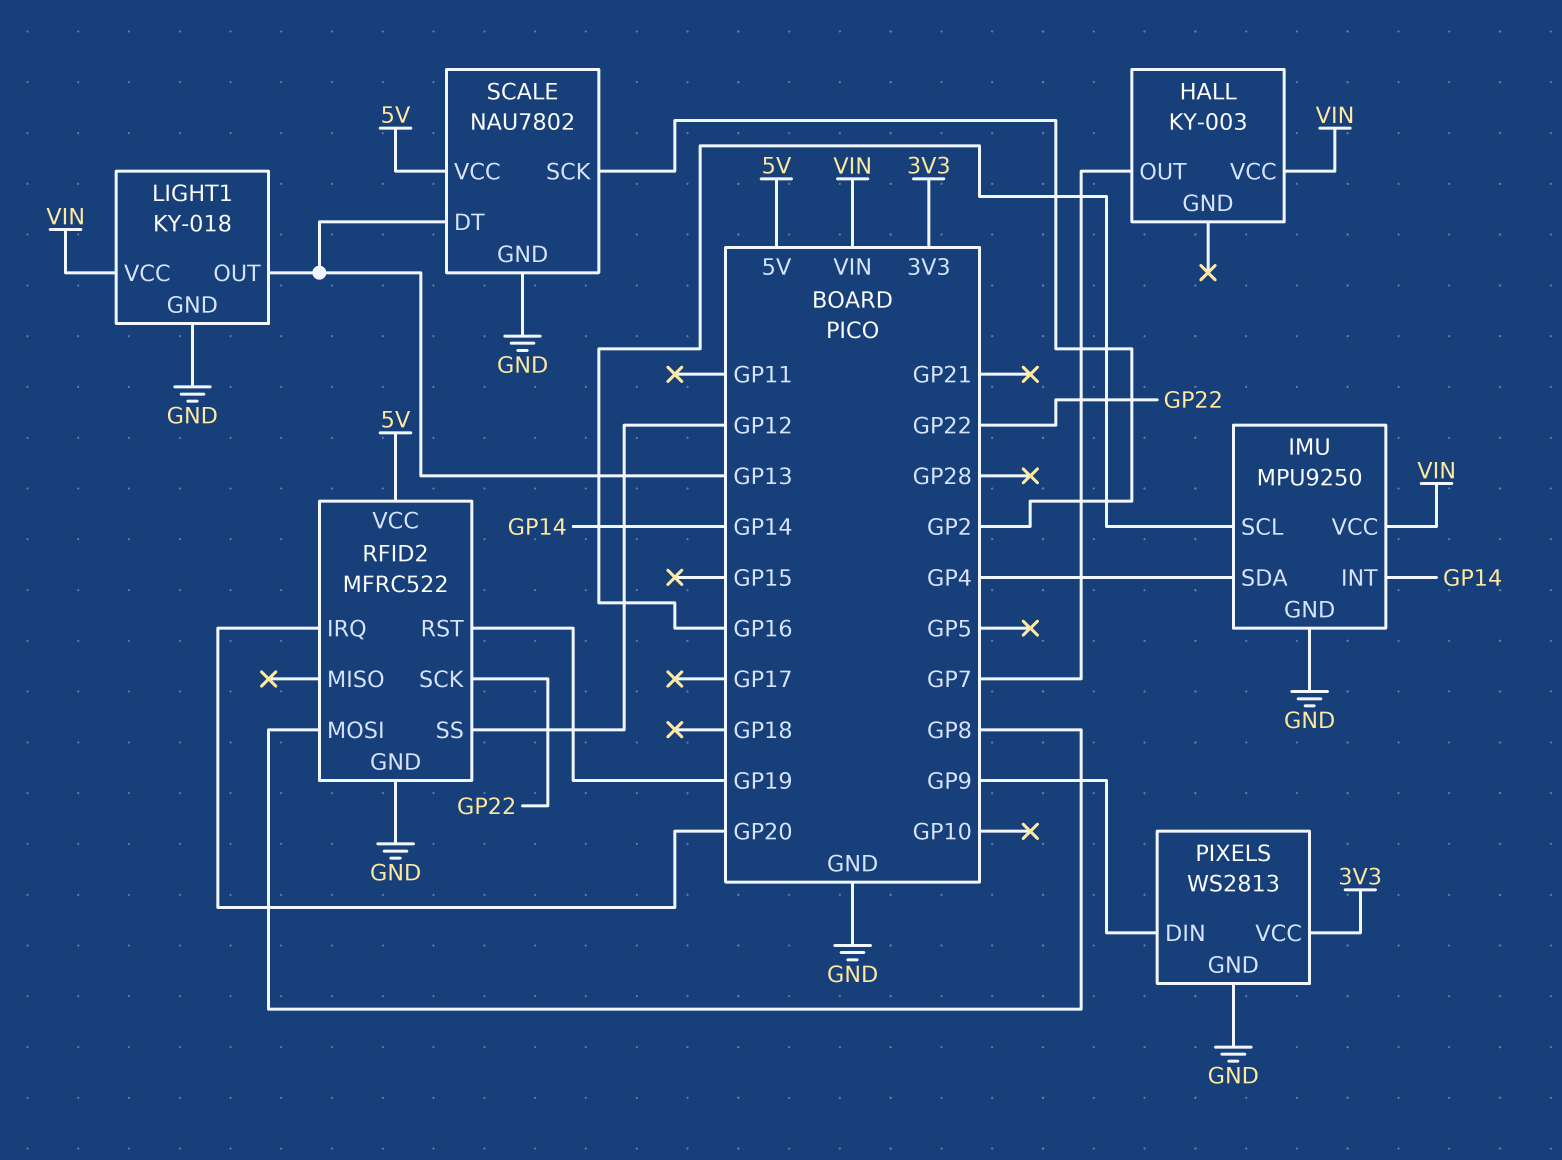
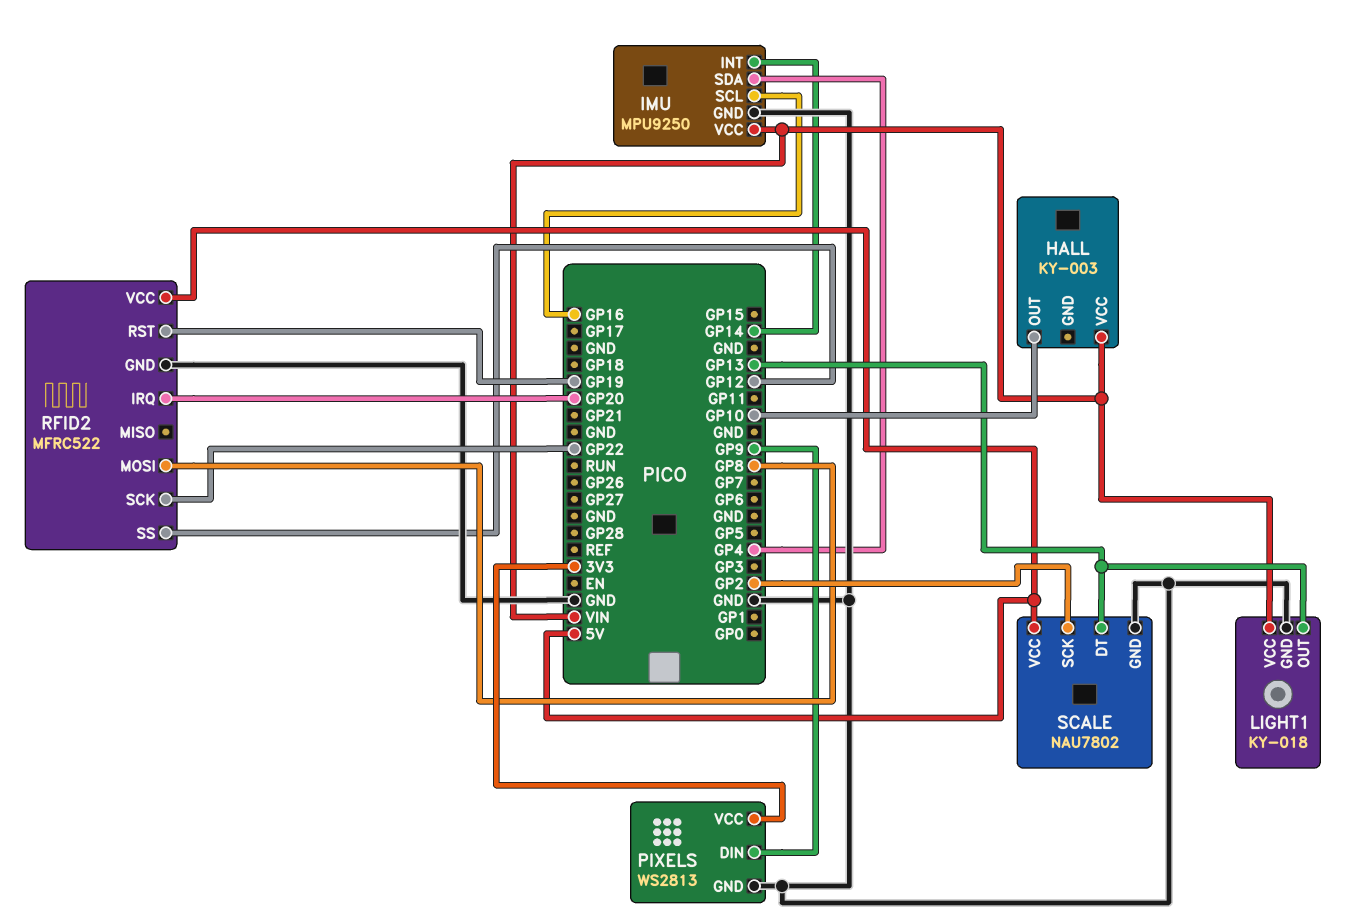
HALL pin OUT: GP7 -> GP10

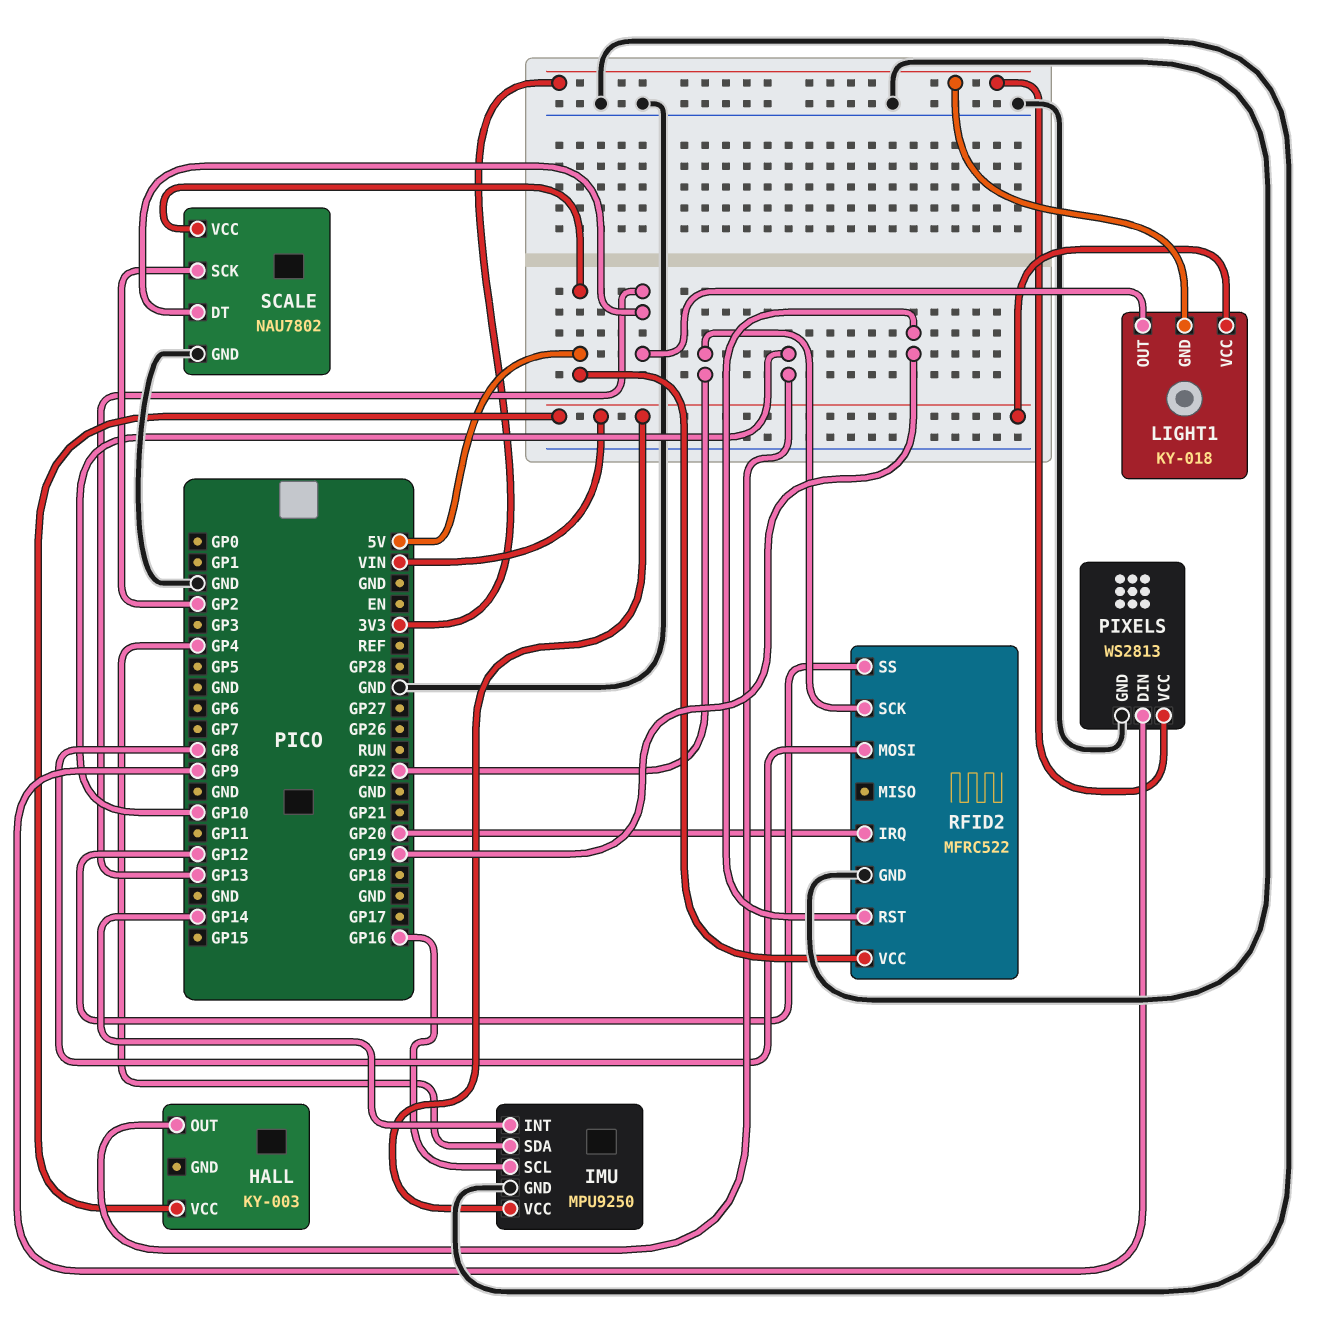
LIGHT1 pin GND: GND -> 3V3

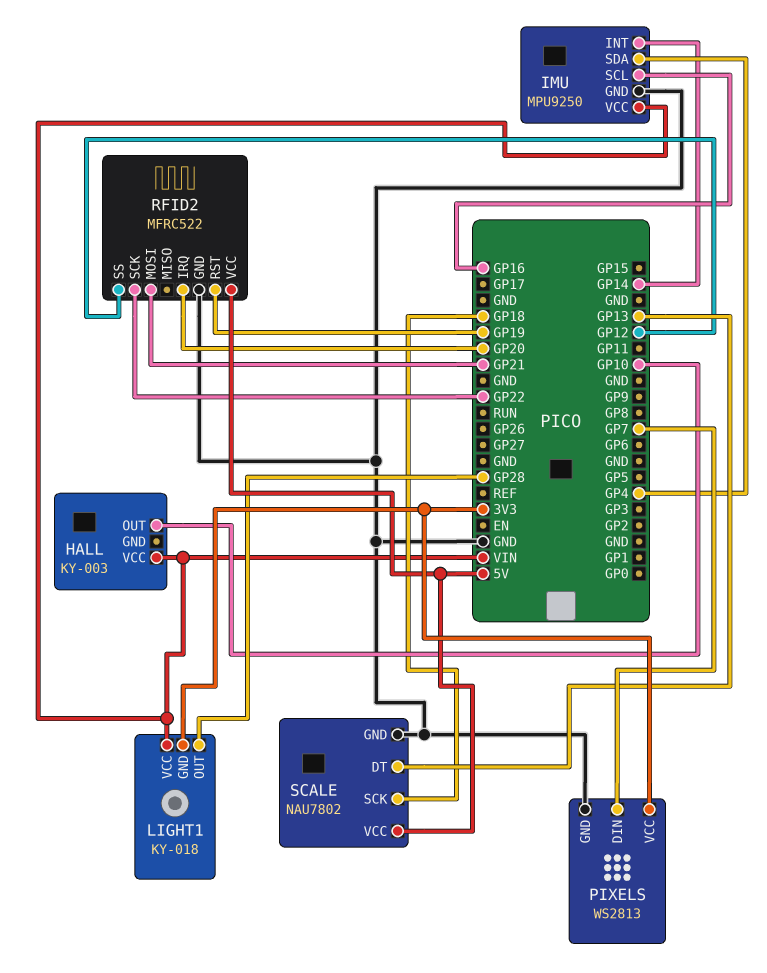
LIGHT1 pin OUT: GP13 -> GP28
PIXELS pin DIN: GP9 -> GP7
RFID2 pin MOSI: GP8 -> GP21
SCALE pin SCK: GP2 -> GP18

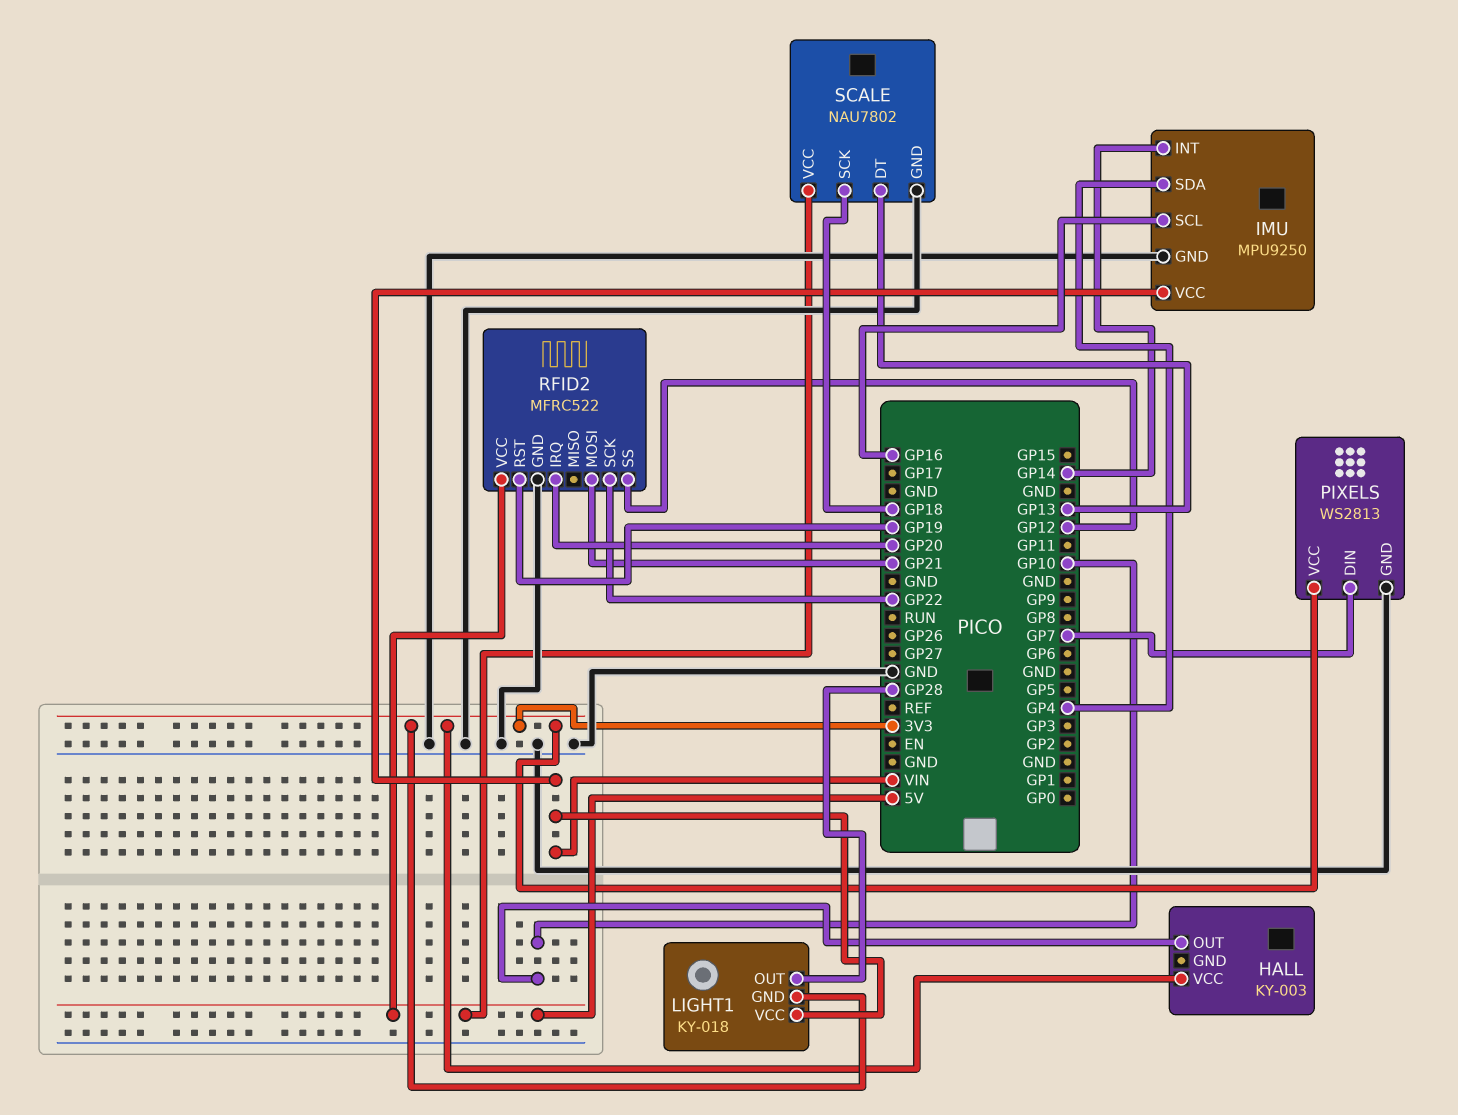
HALL pin VCC: VIN -> 3V3

